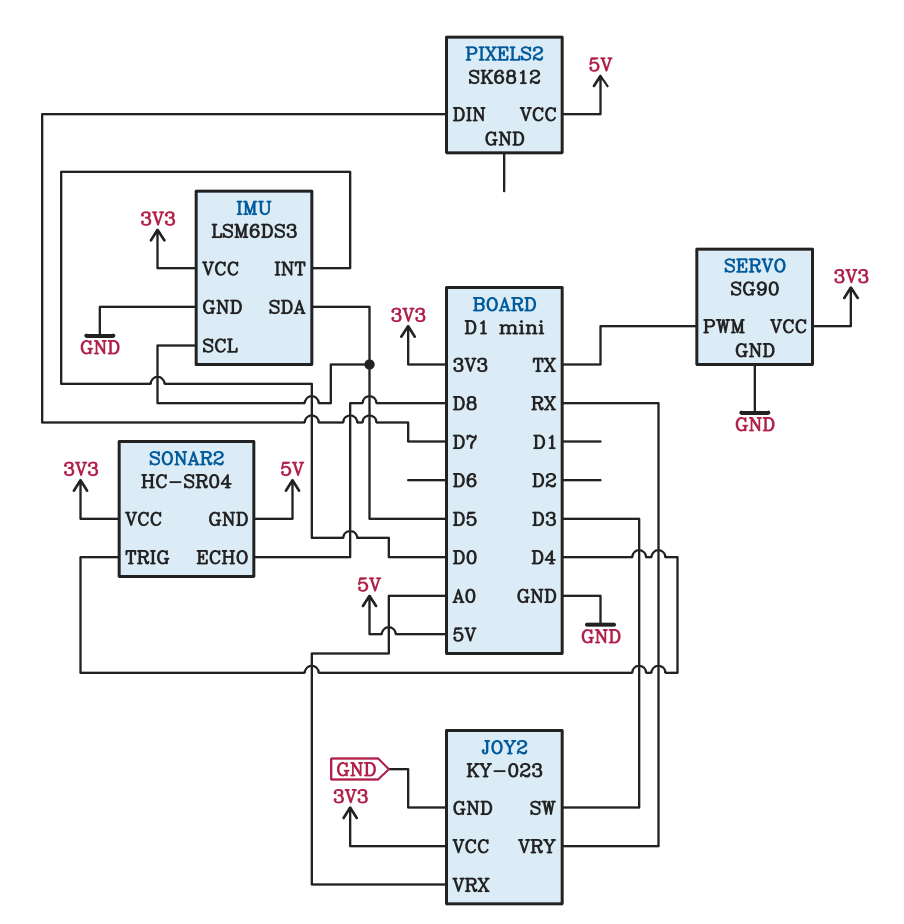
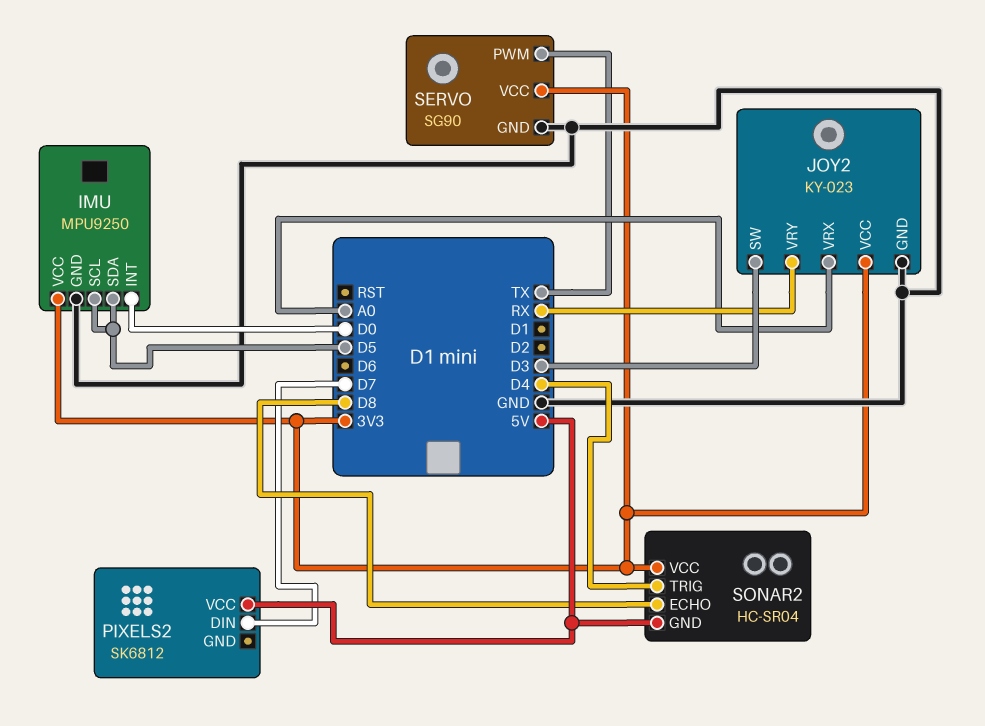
IMU: LSM6DS3 -> MPU9250

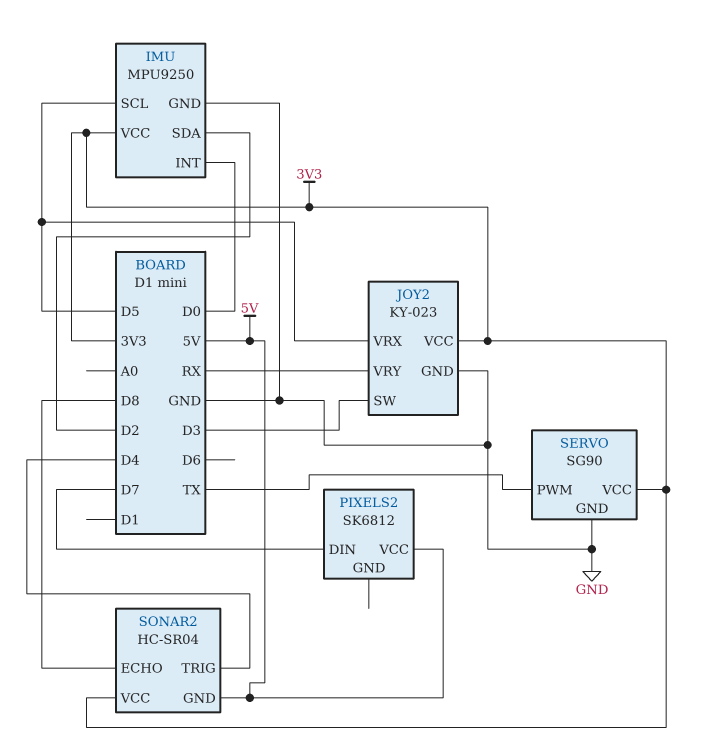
IMU pin SDA: D5 -> D2
JOY2 pin VRX: A0 -> D5

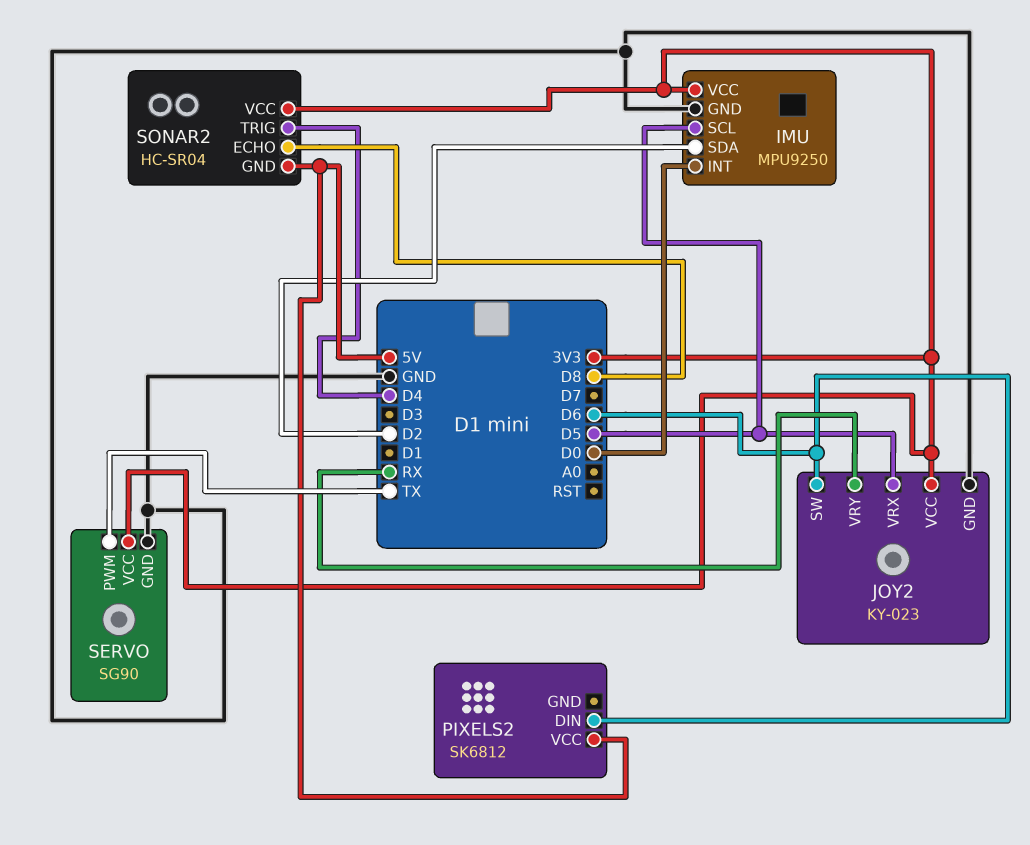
JOY2 pin SW: D3 -> D6
PIXELS2 pin DIN: D7 -> D6

